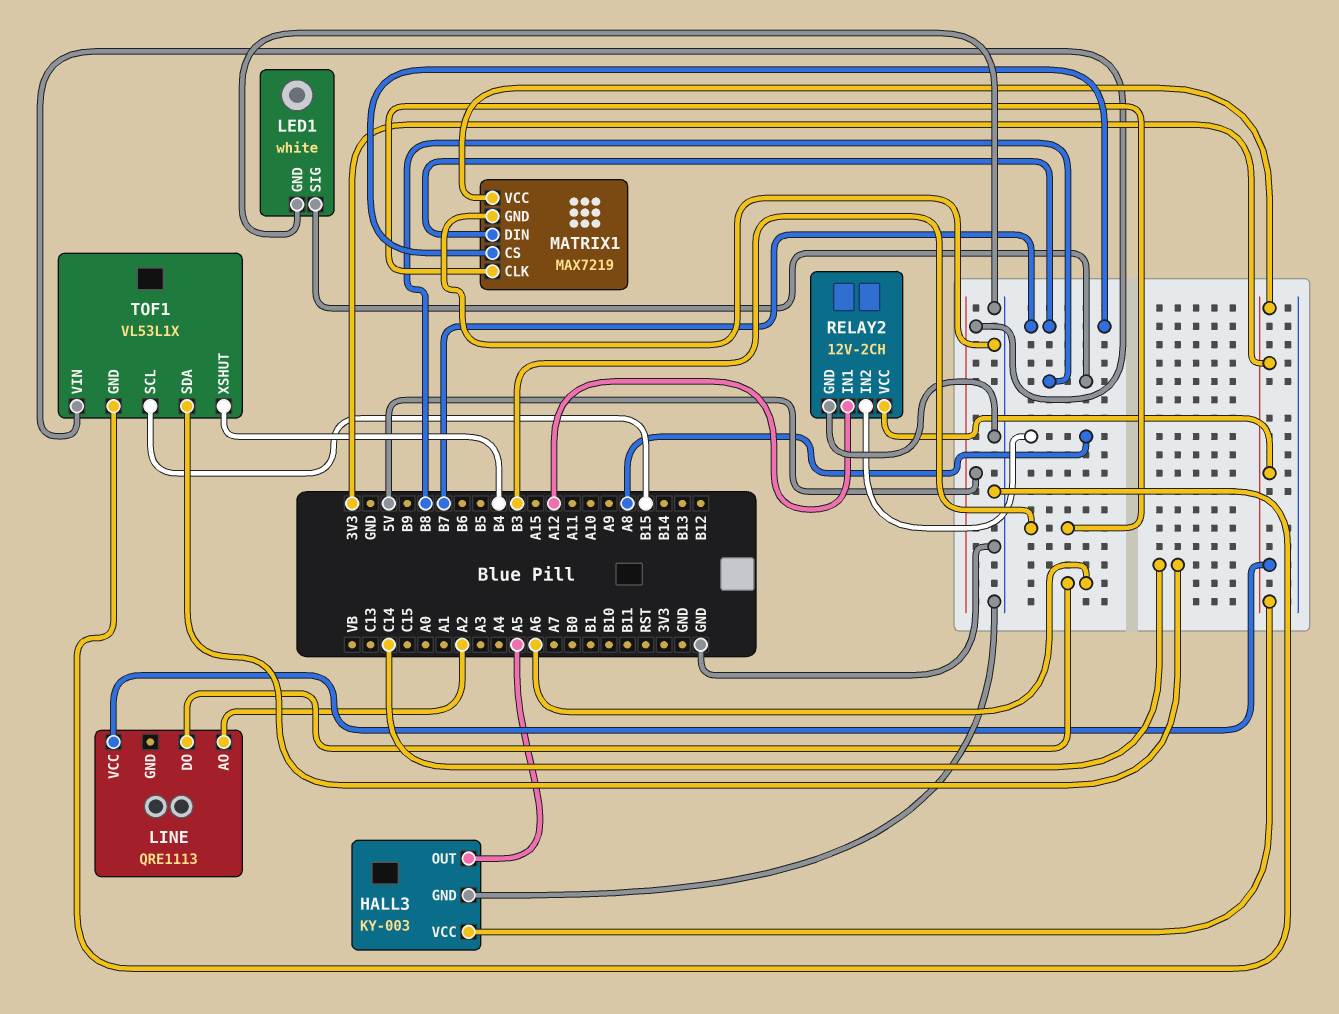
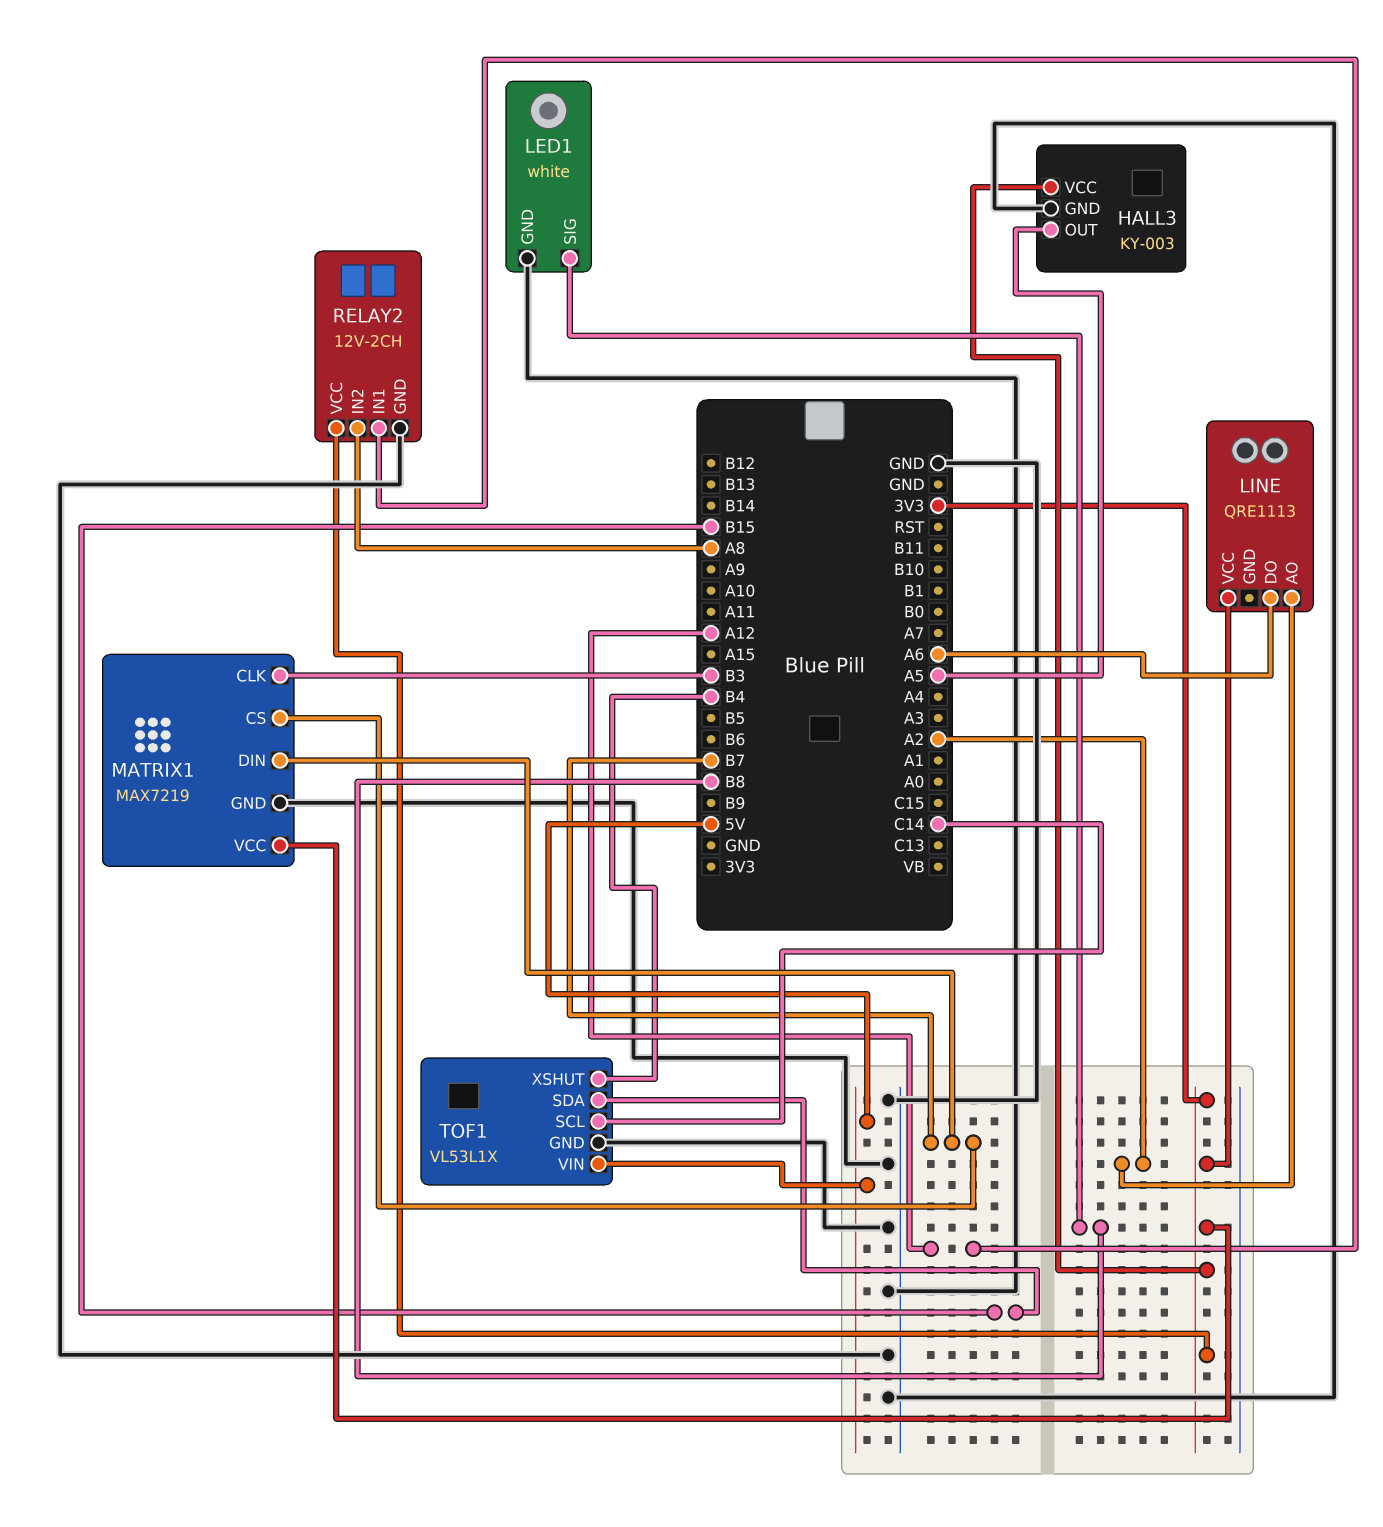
TOF1 pin SCL: B15 -> C14
TOF1 pin SDA: C14 -> B15

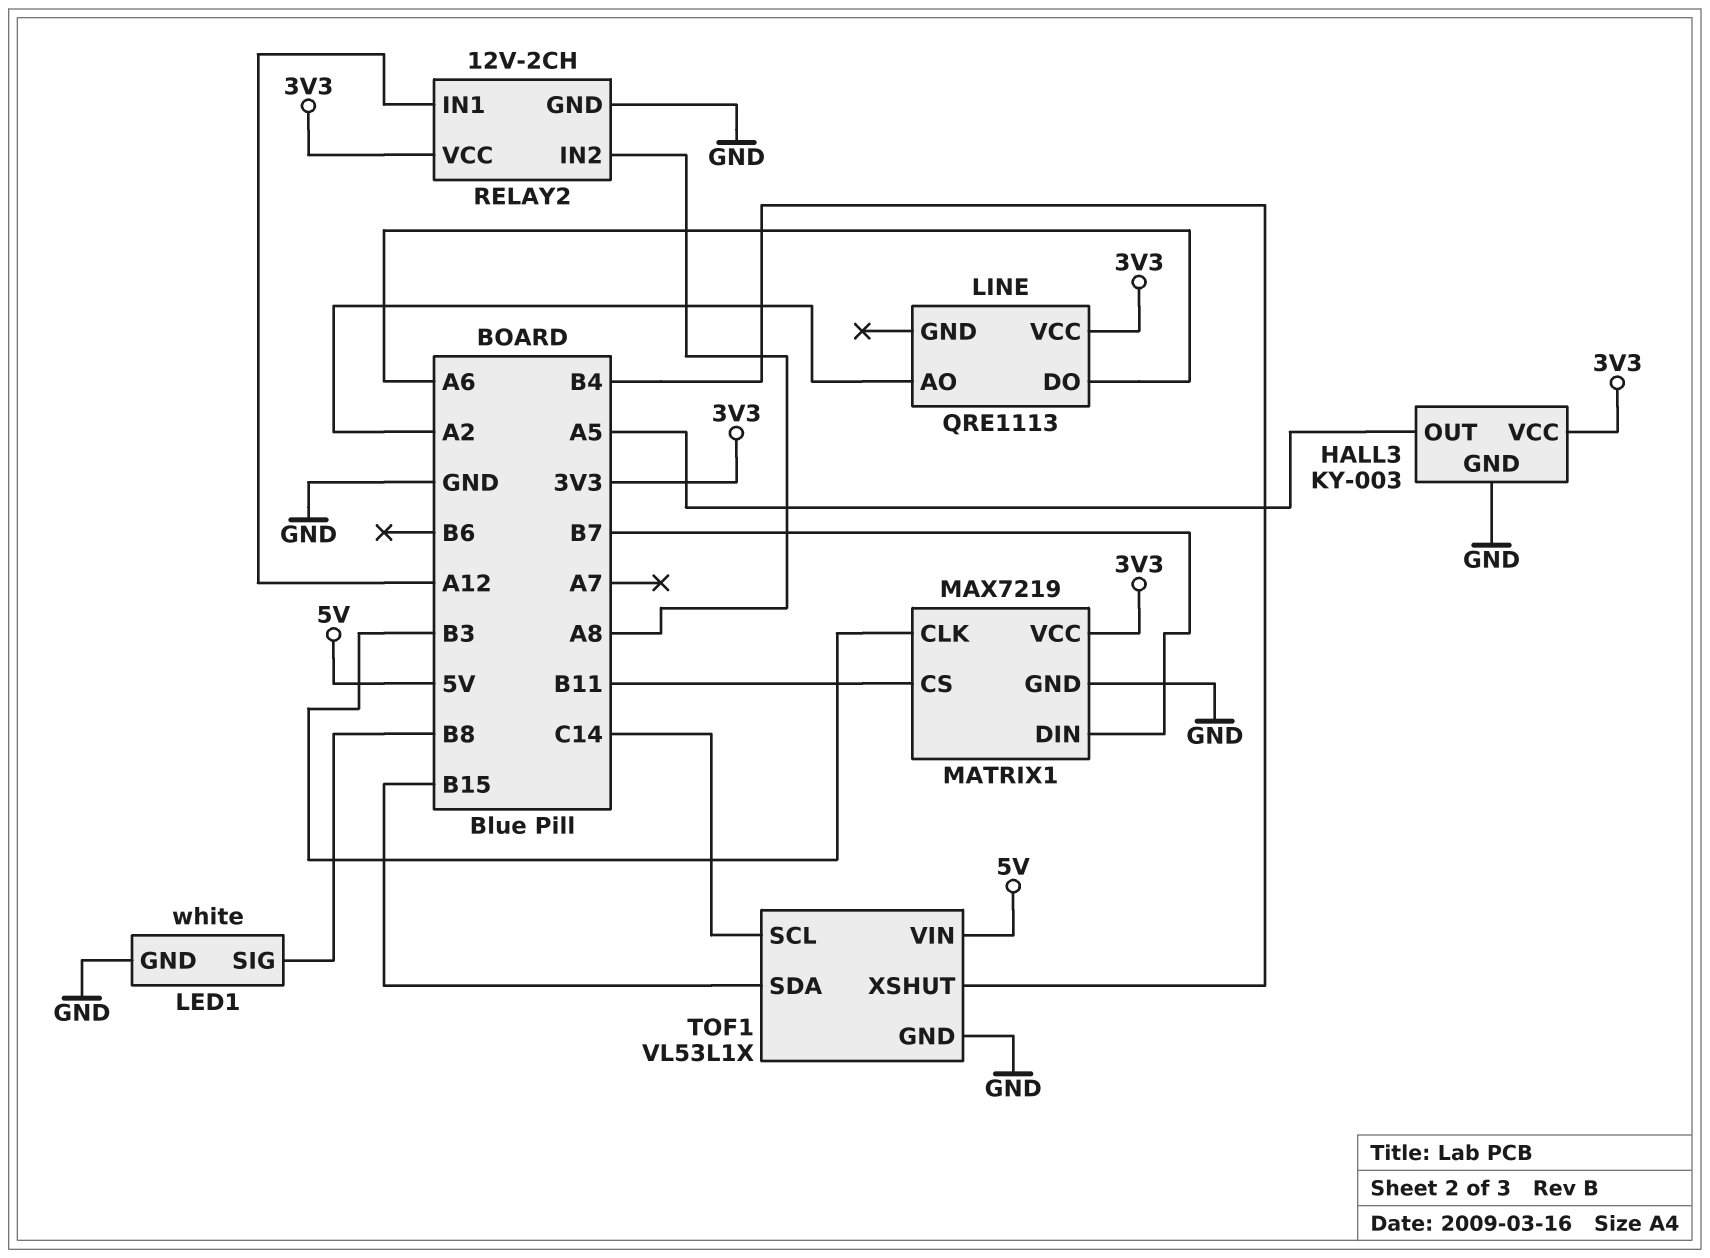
MATRIX1 pin CS: B7 -> B11

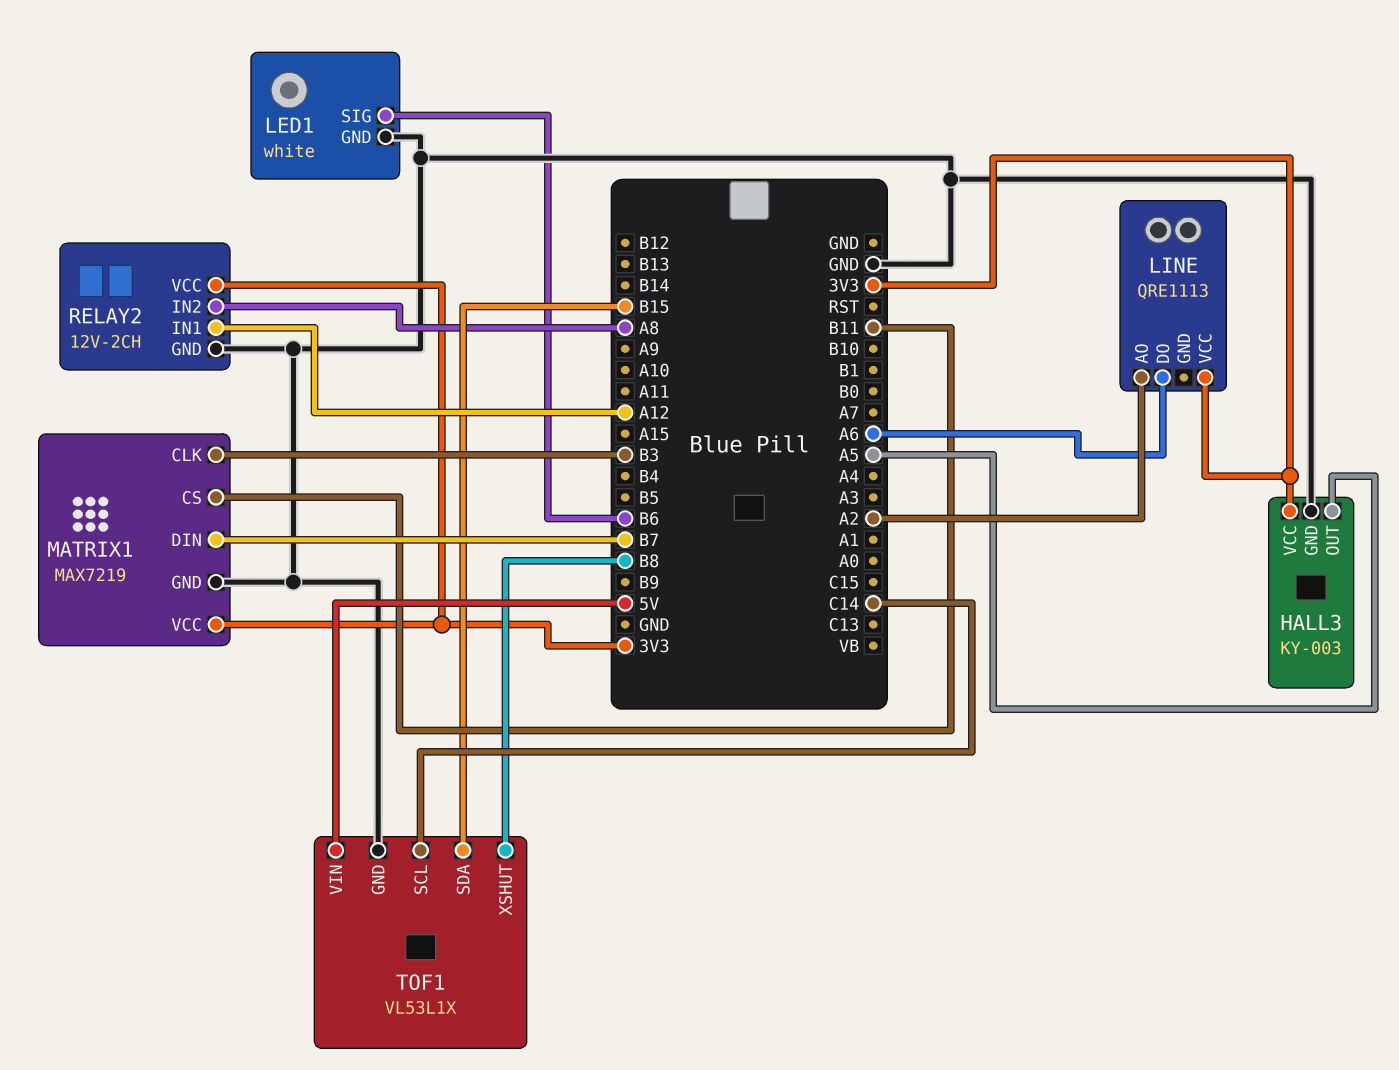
LED1 pin SIG: B8 -> B6
TOF1 pin XSHUT: B4 -> B8

